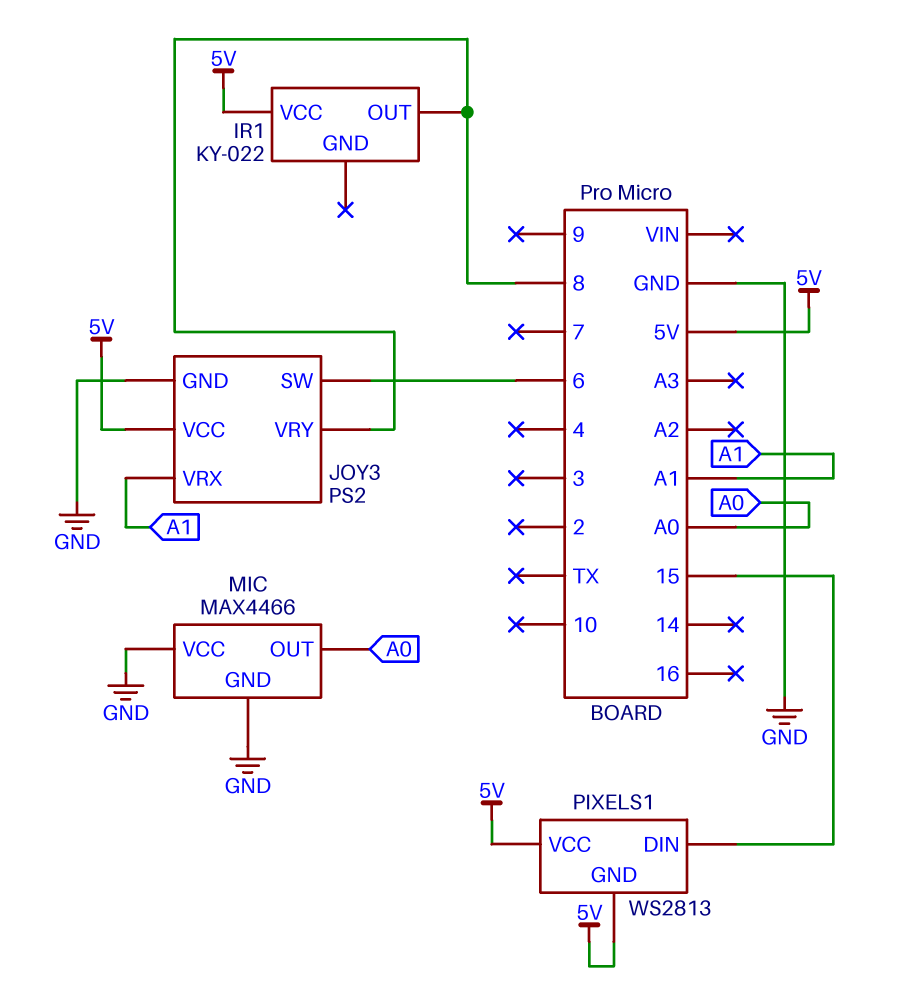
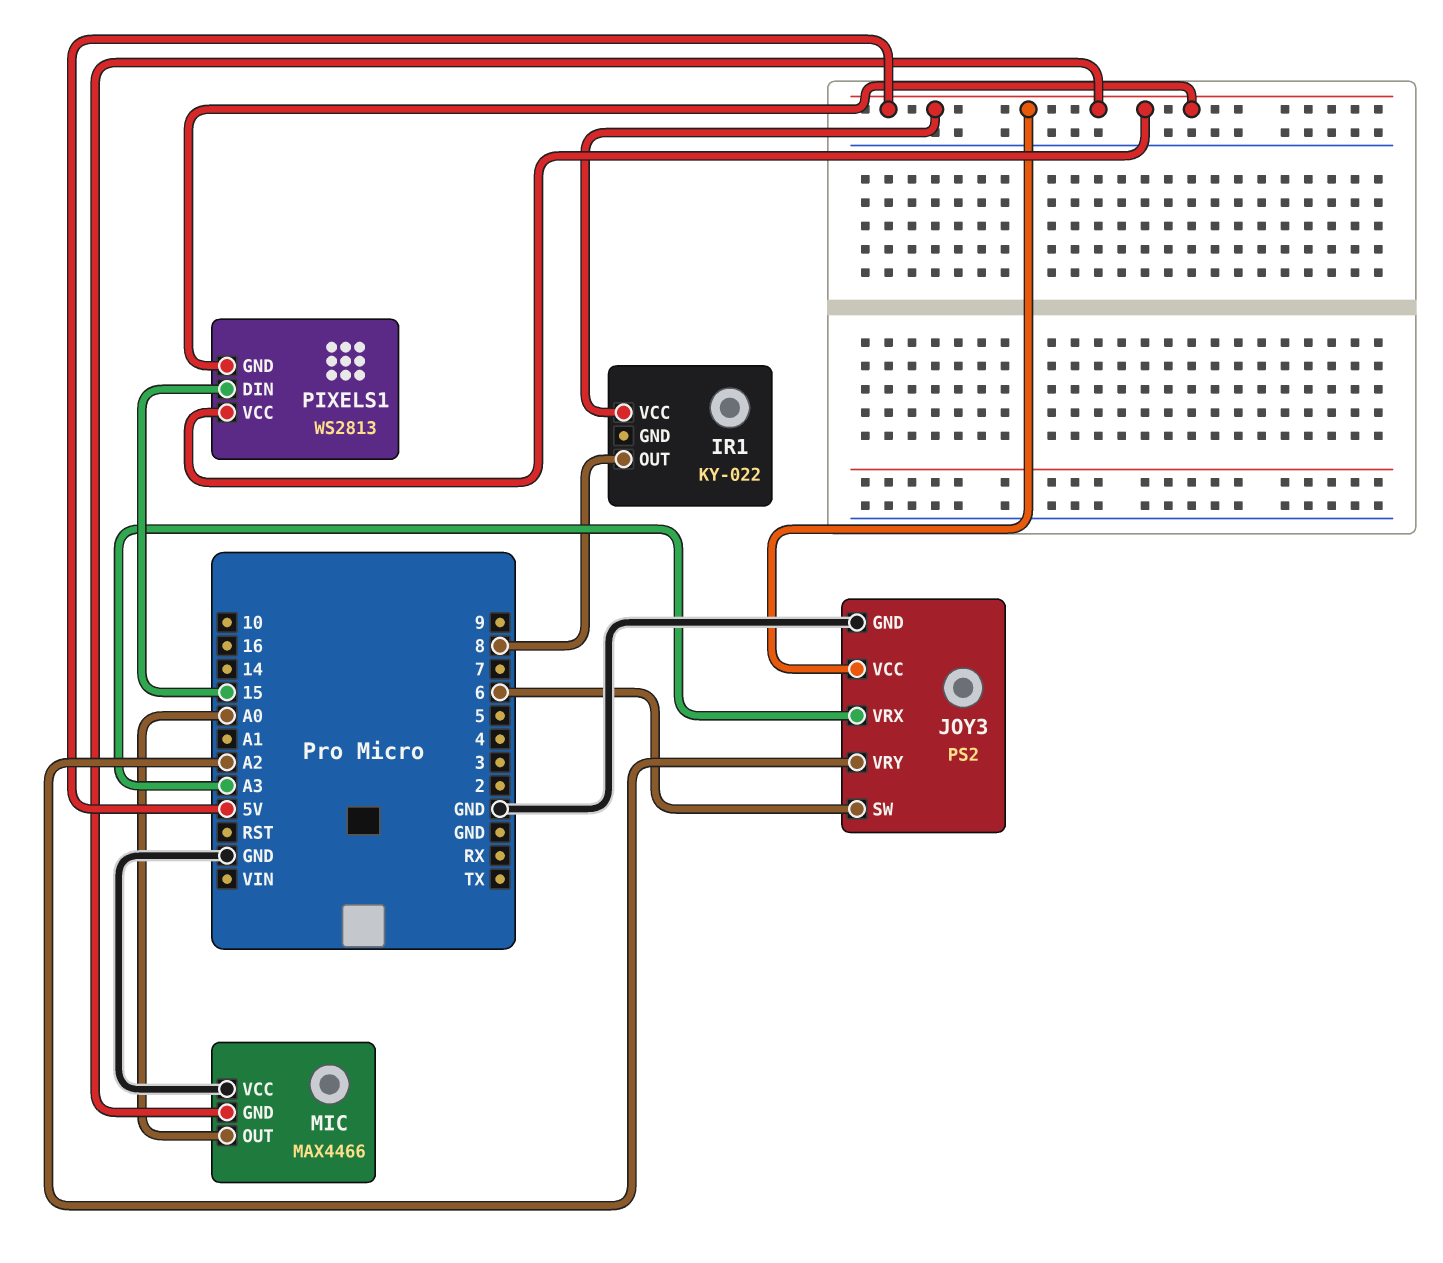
JOY3 pin VRX: A1 -> A3
JOY3 pin VRY: 8 -> A2
MIC pin GND: GND -> 5V

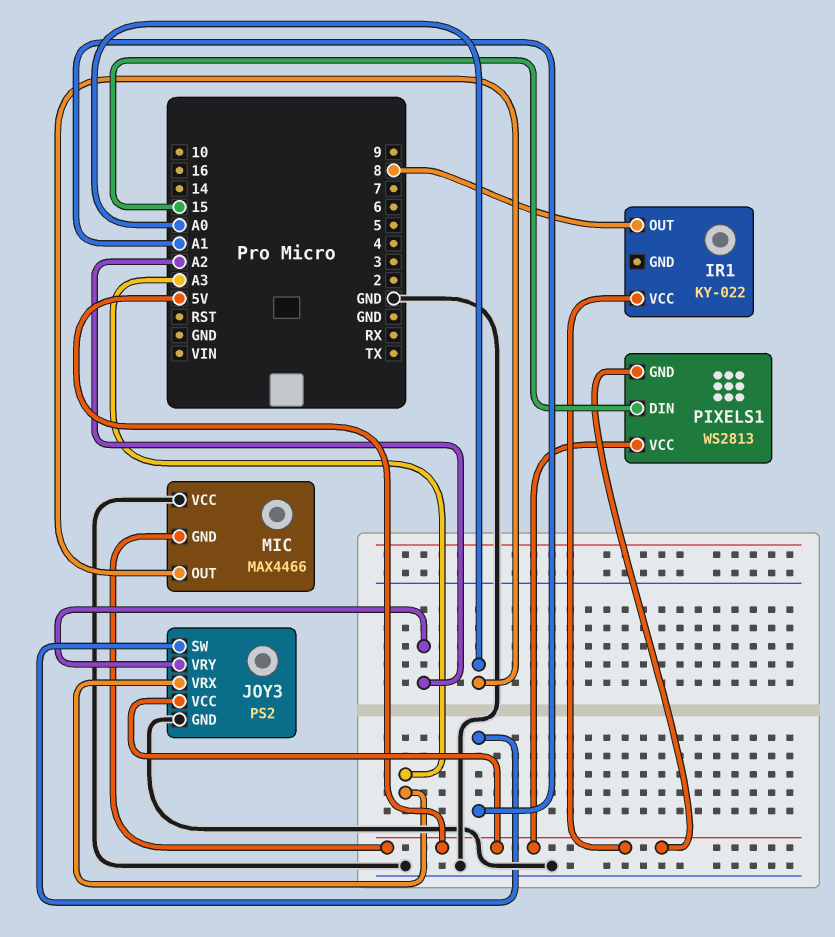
JOY3 pin SW: 6 -> A1

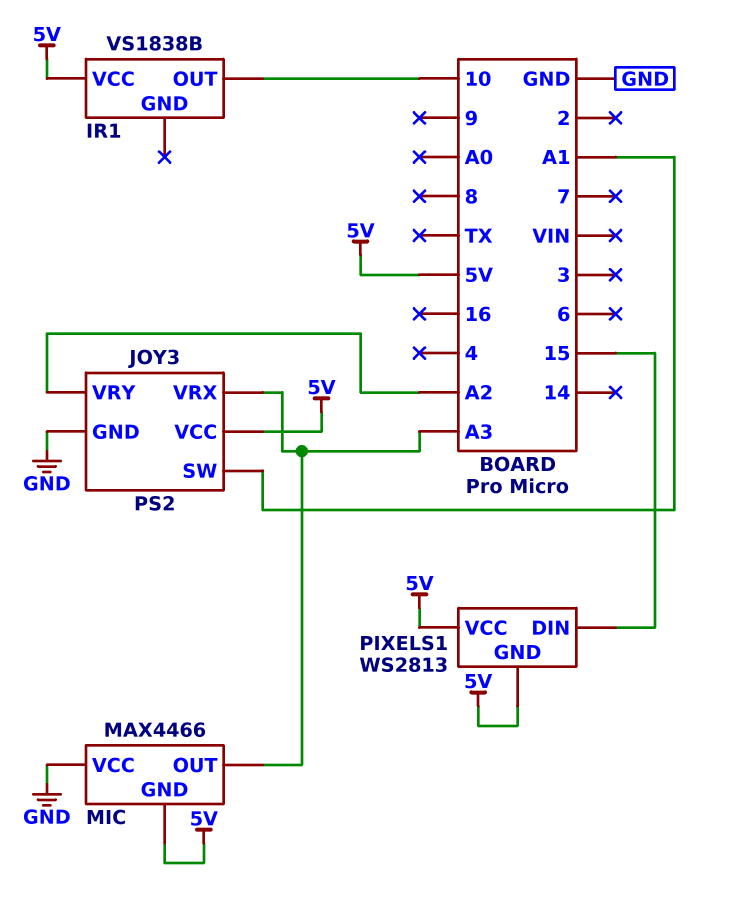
IR1: KY-022 -> VS1838B
IR1 pin OUT: 8 -> 10
MIC pin OUT: A0 -> A3

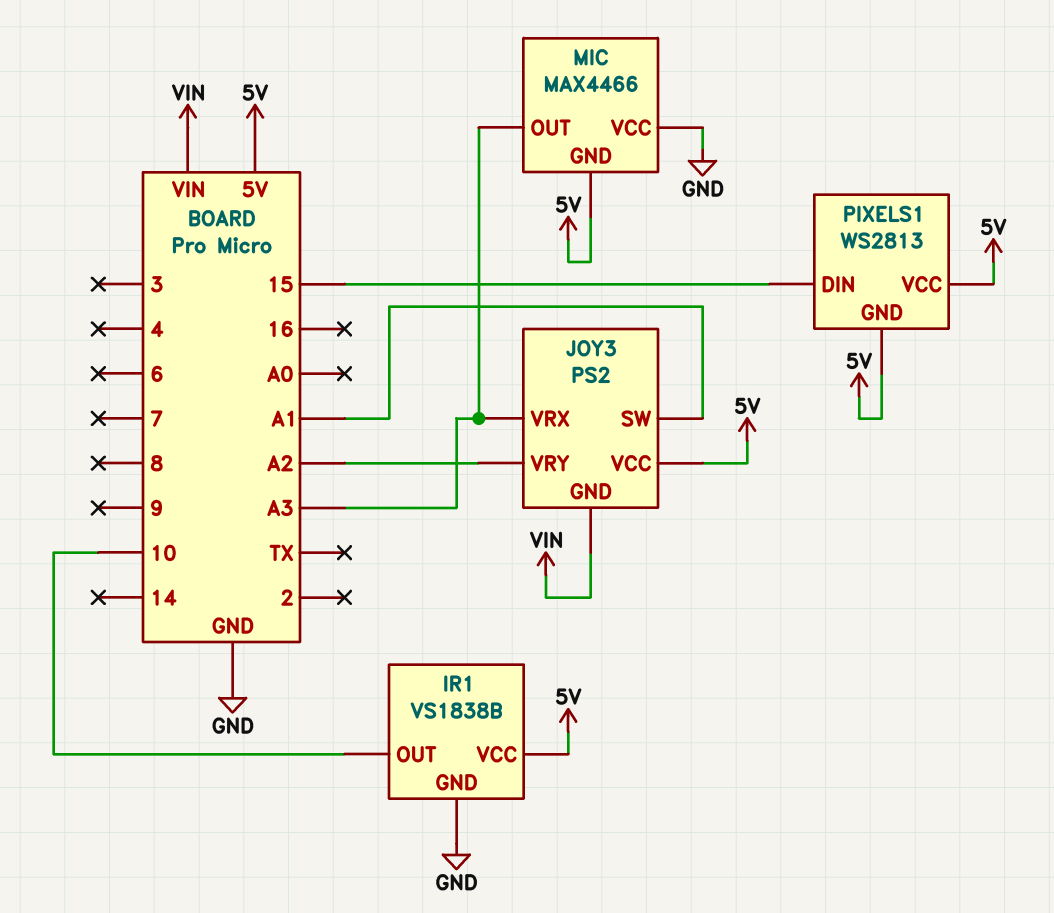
IR1 pin GND: none -> GND
JOY3 pin GND: GND -> VIN

